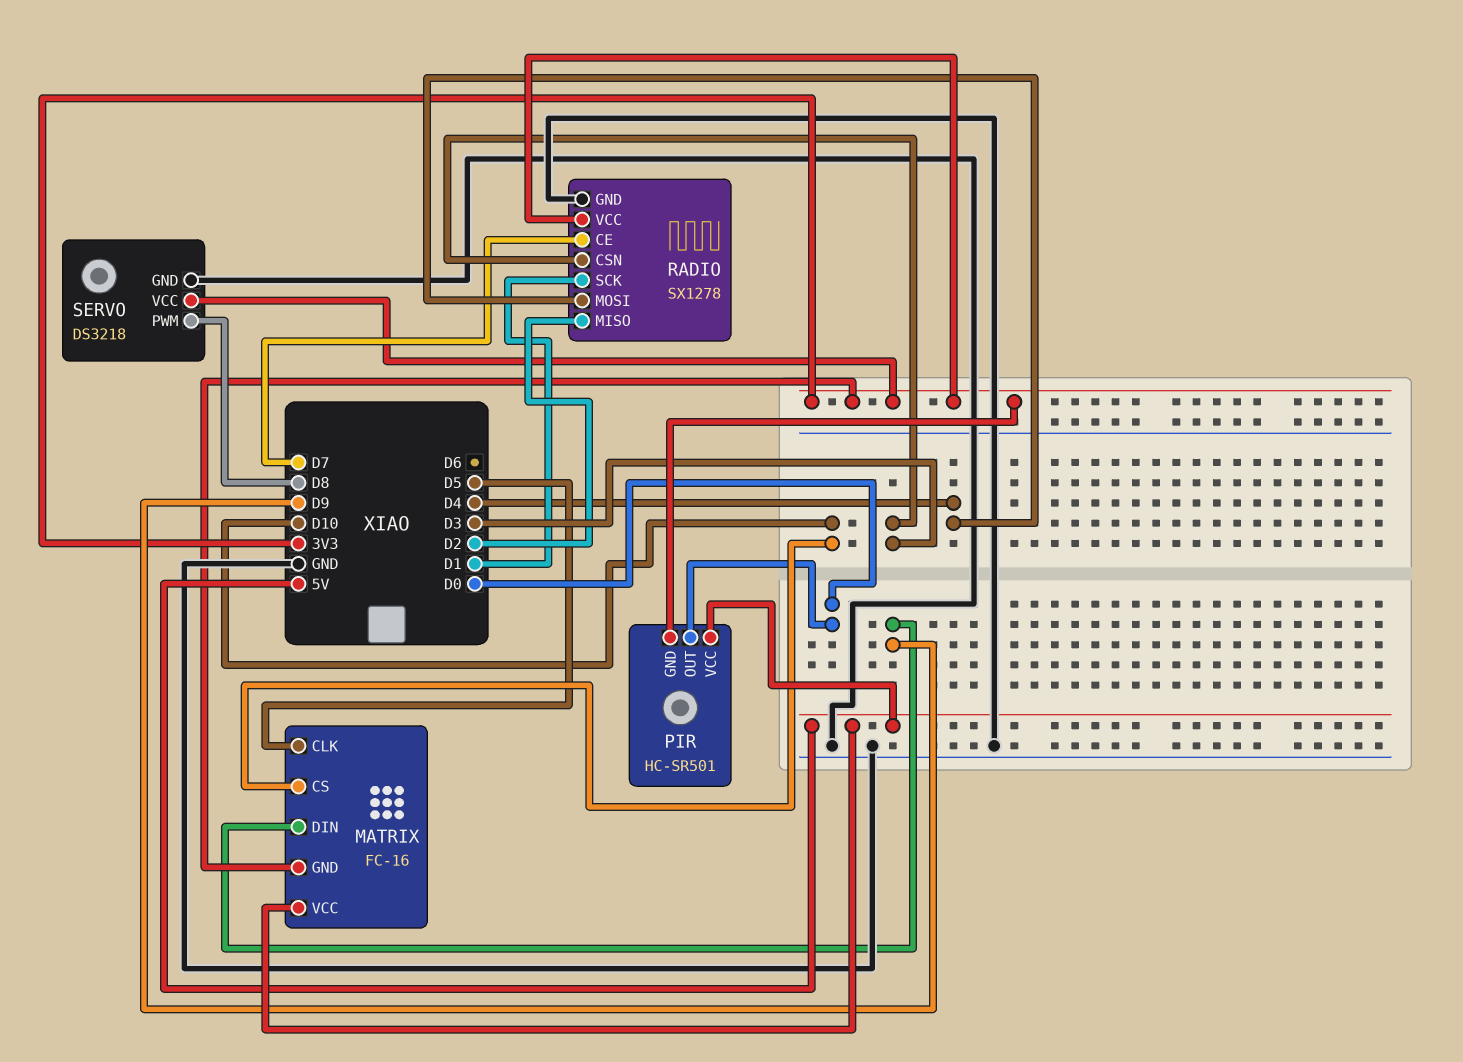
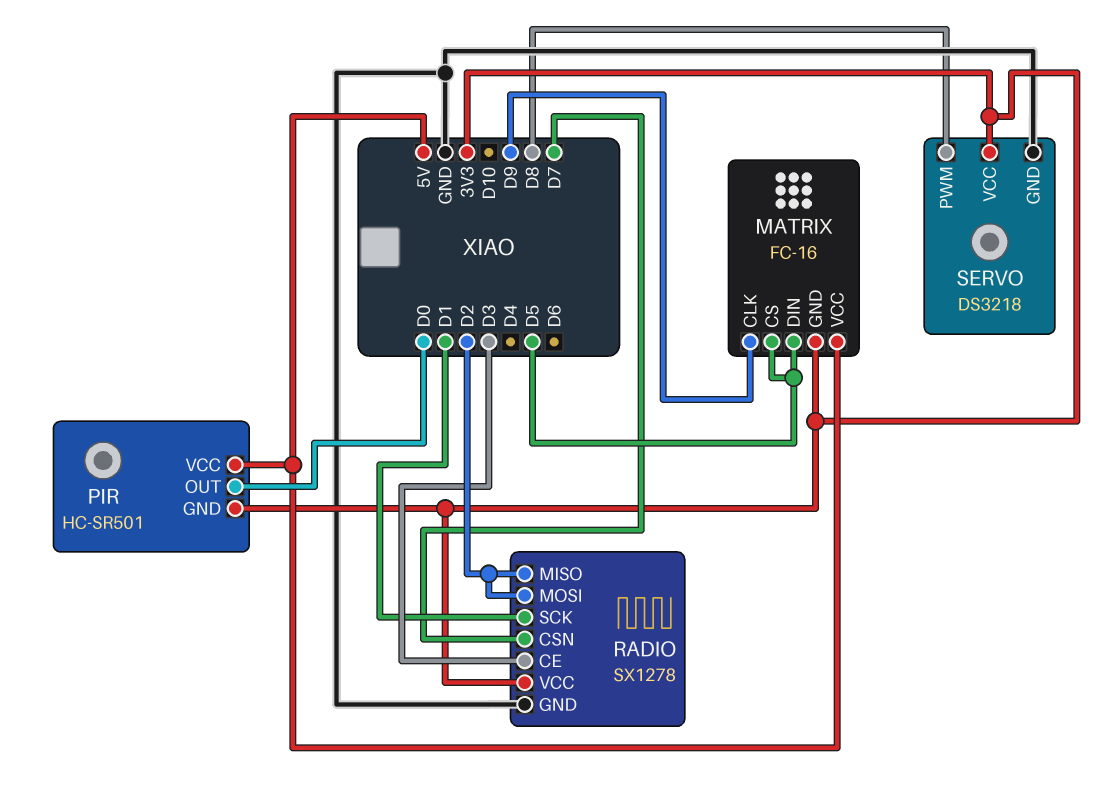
MATRIX pin CLK: D5 -> D9
MATRIX pin CS: D10 -> D5
MATRIX pin DIN: D9 -> D5
RADIO pin CE: D7 -> D3
RADIO pin CSN: D3 -> D7
RADIO pin MOSI: D4 -> D2

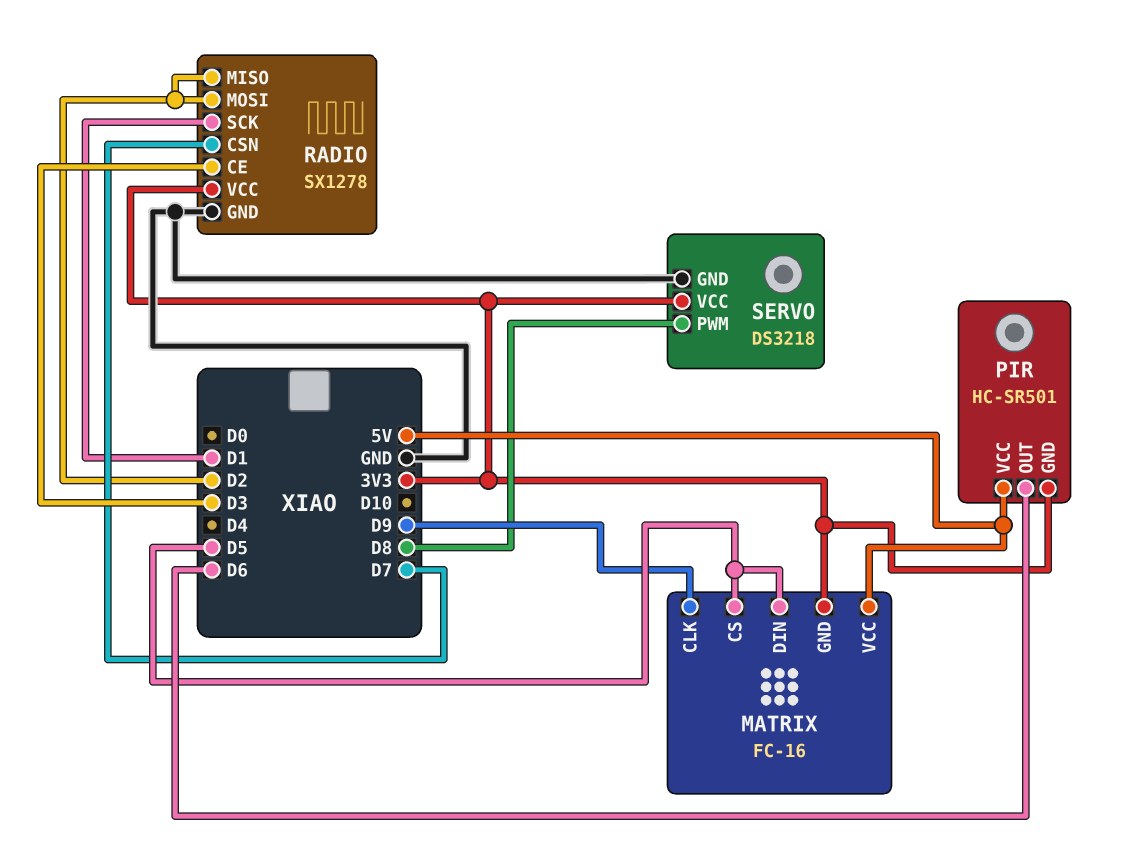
PIR pin OUT: D0 -> D6

